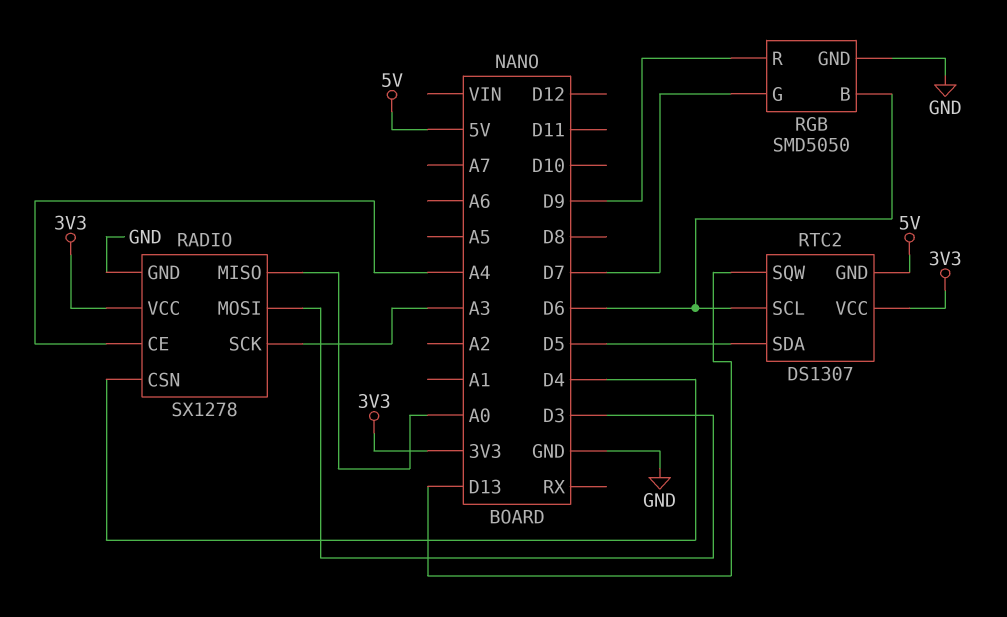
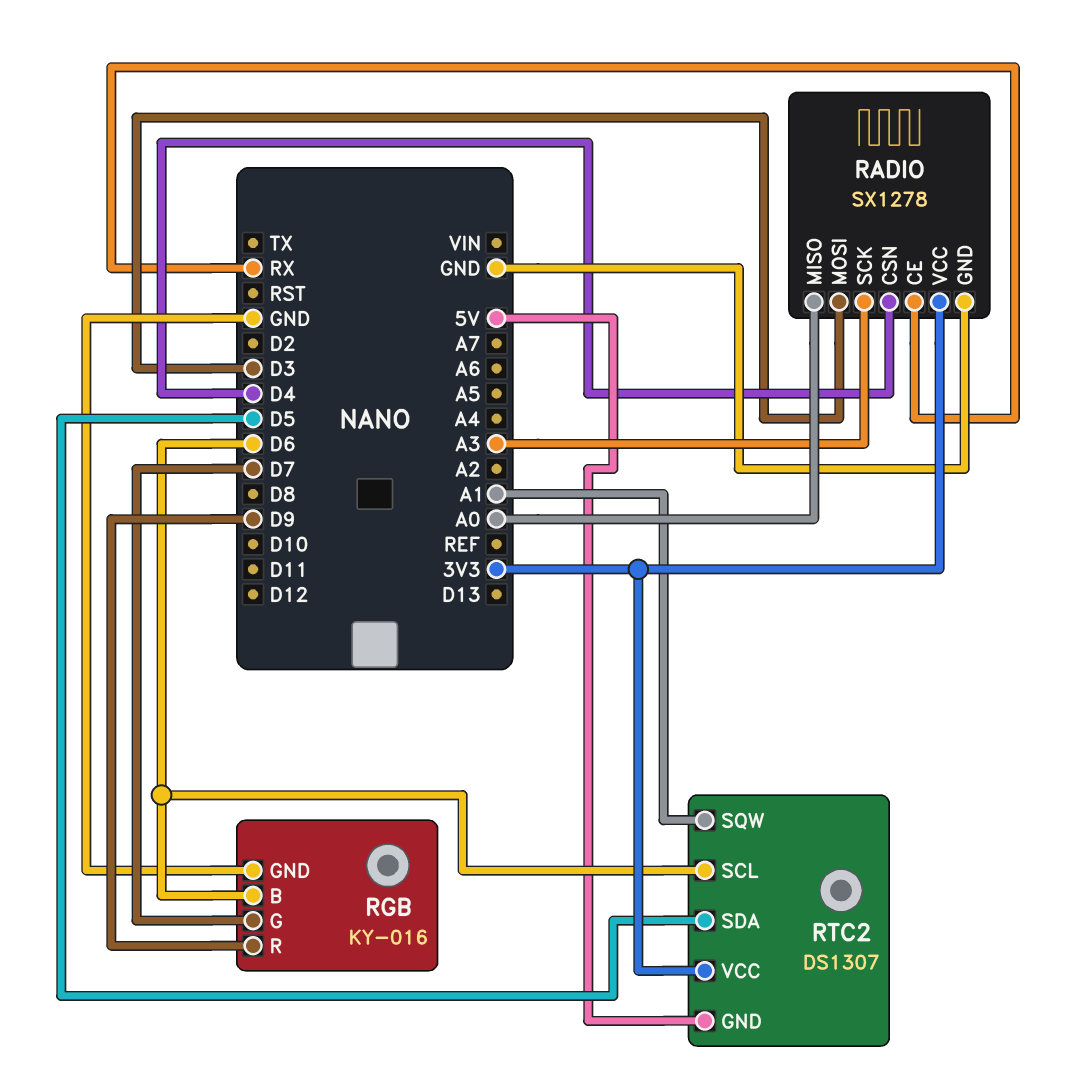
RADIO pin CE: A4 -> RX
RGB: SMD5050 -> KY-016
RTC2 pin SQW: D13 -> A1

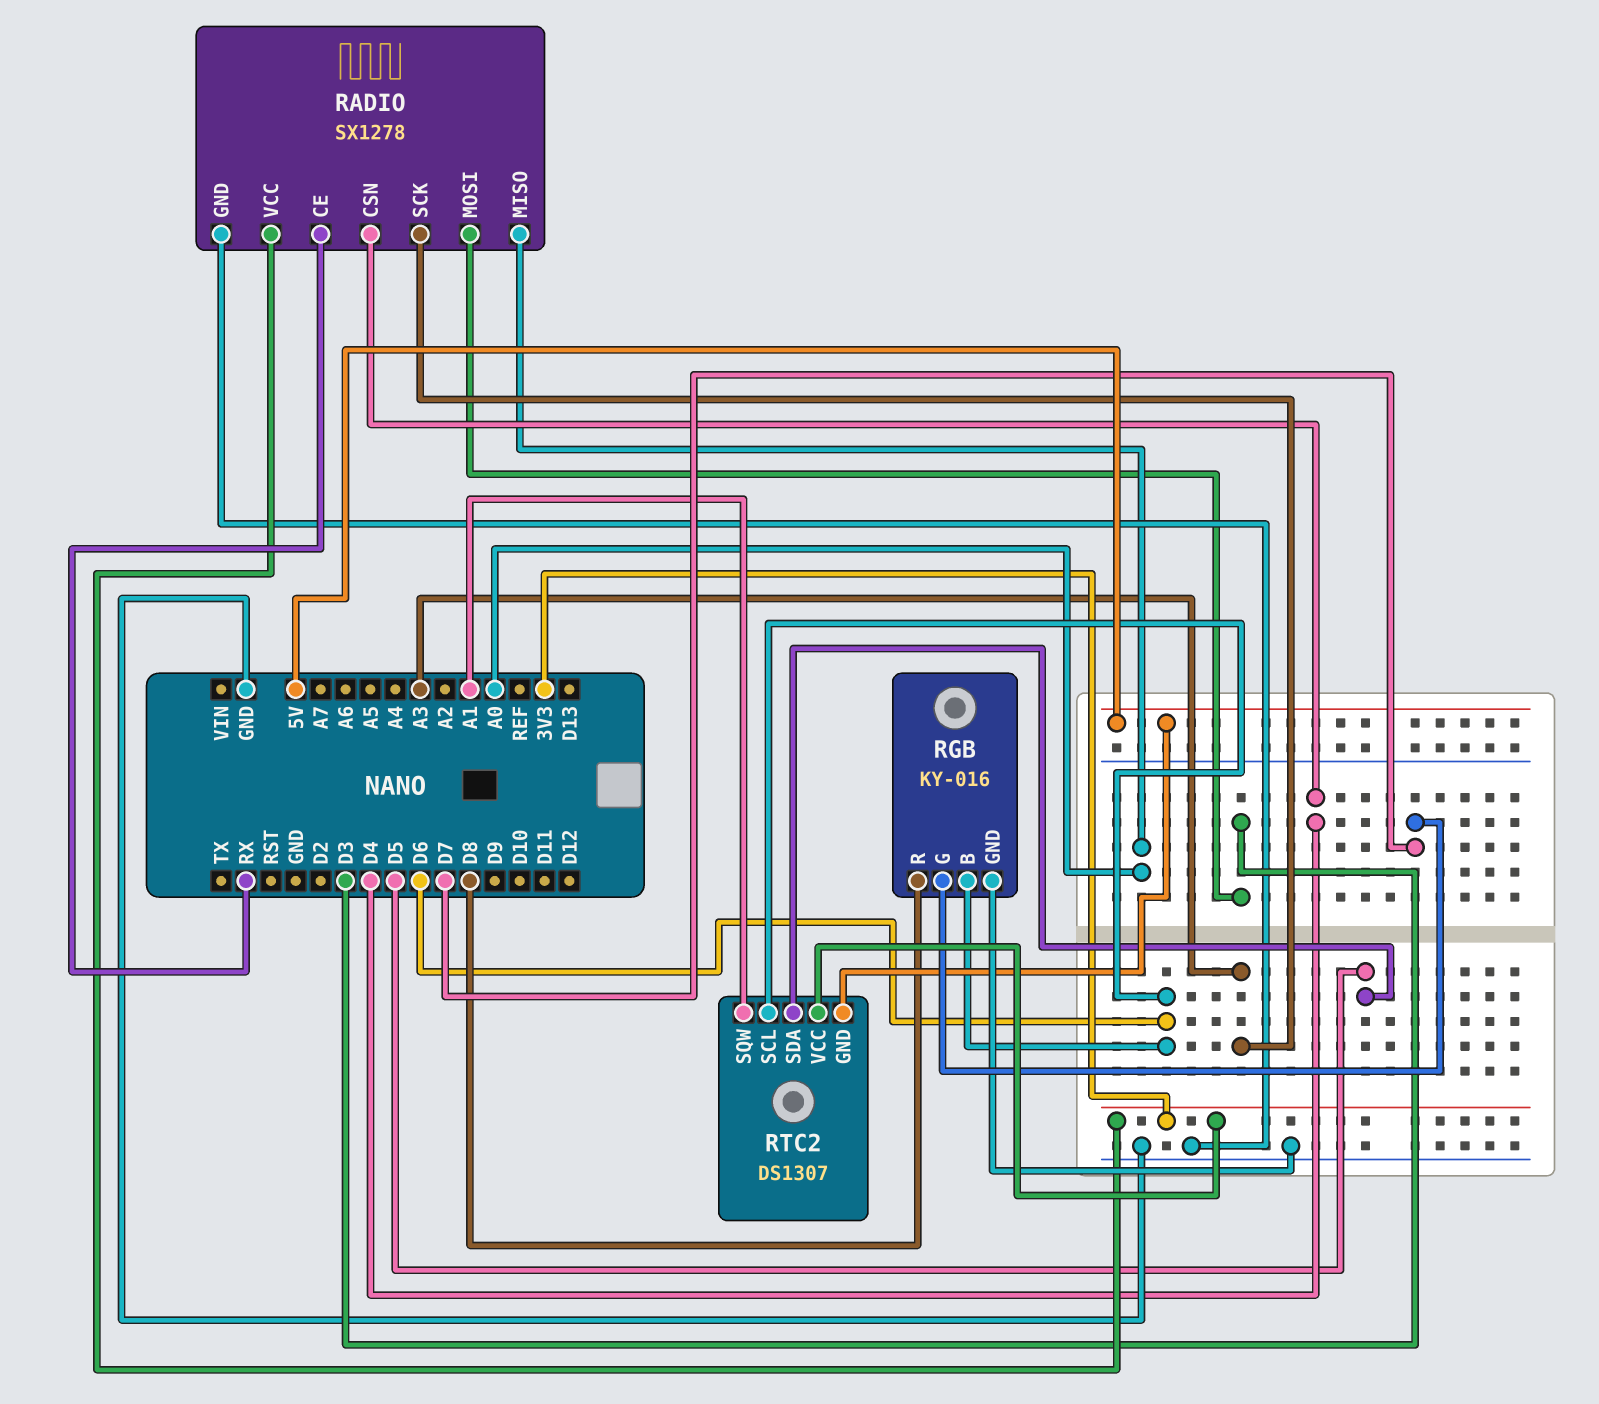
RGB pin R: D9 -> D8

